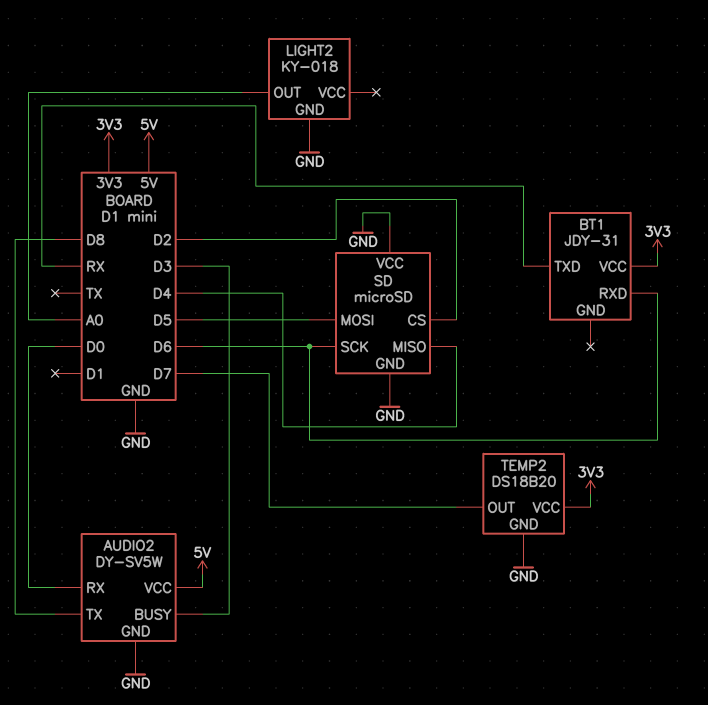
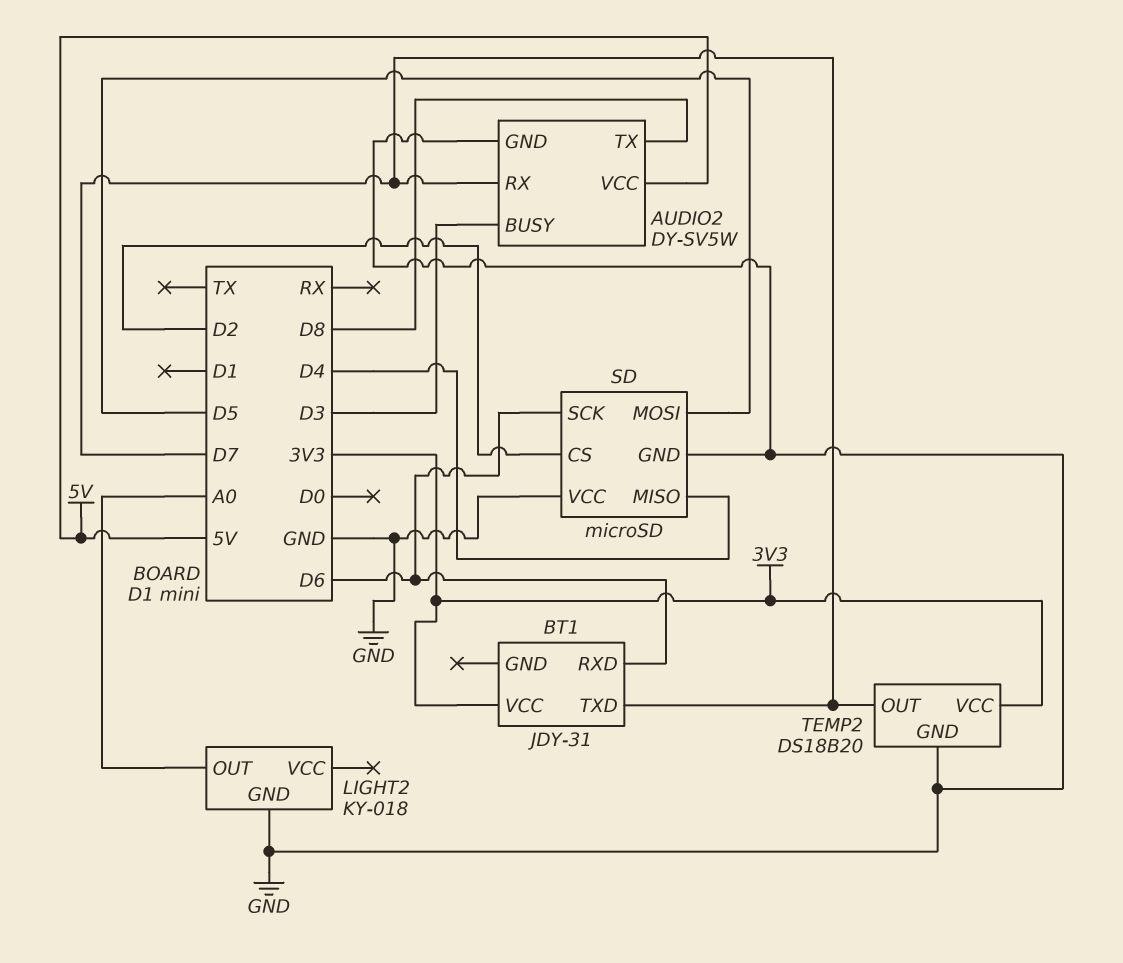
AUDIO2 pin RX: D0 -> D7
BT1 pin TXD: RX -> D7

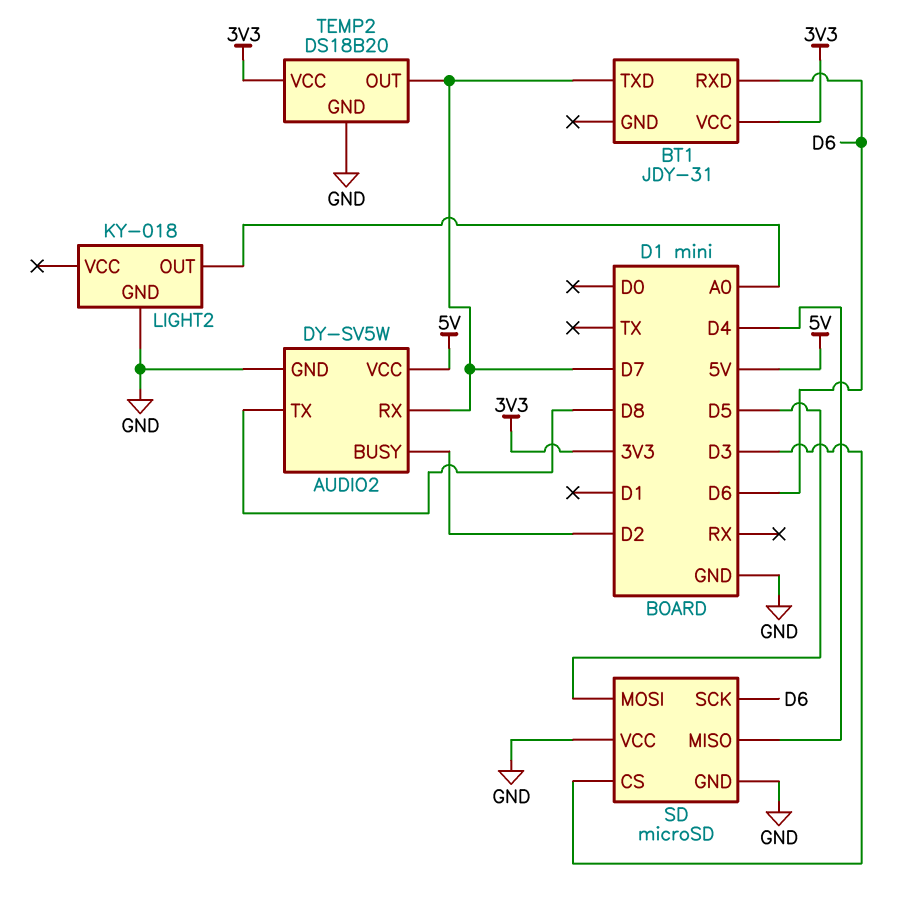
AUDIO2 pin BUSY: D3 -> D2
SD pin CS: D2 -> D3

